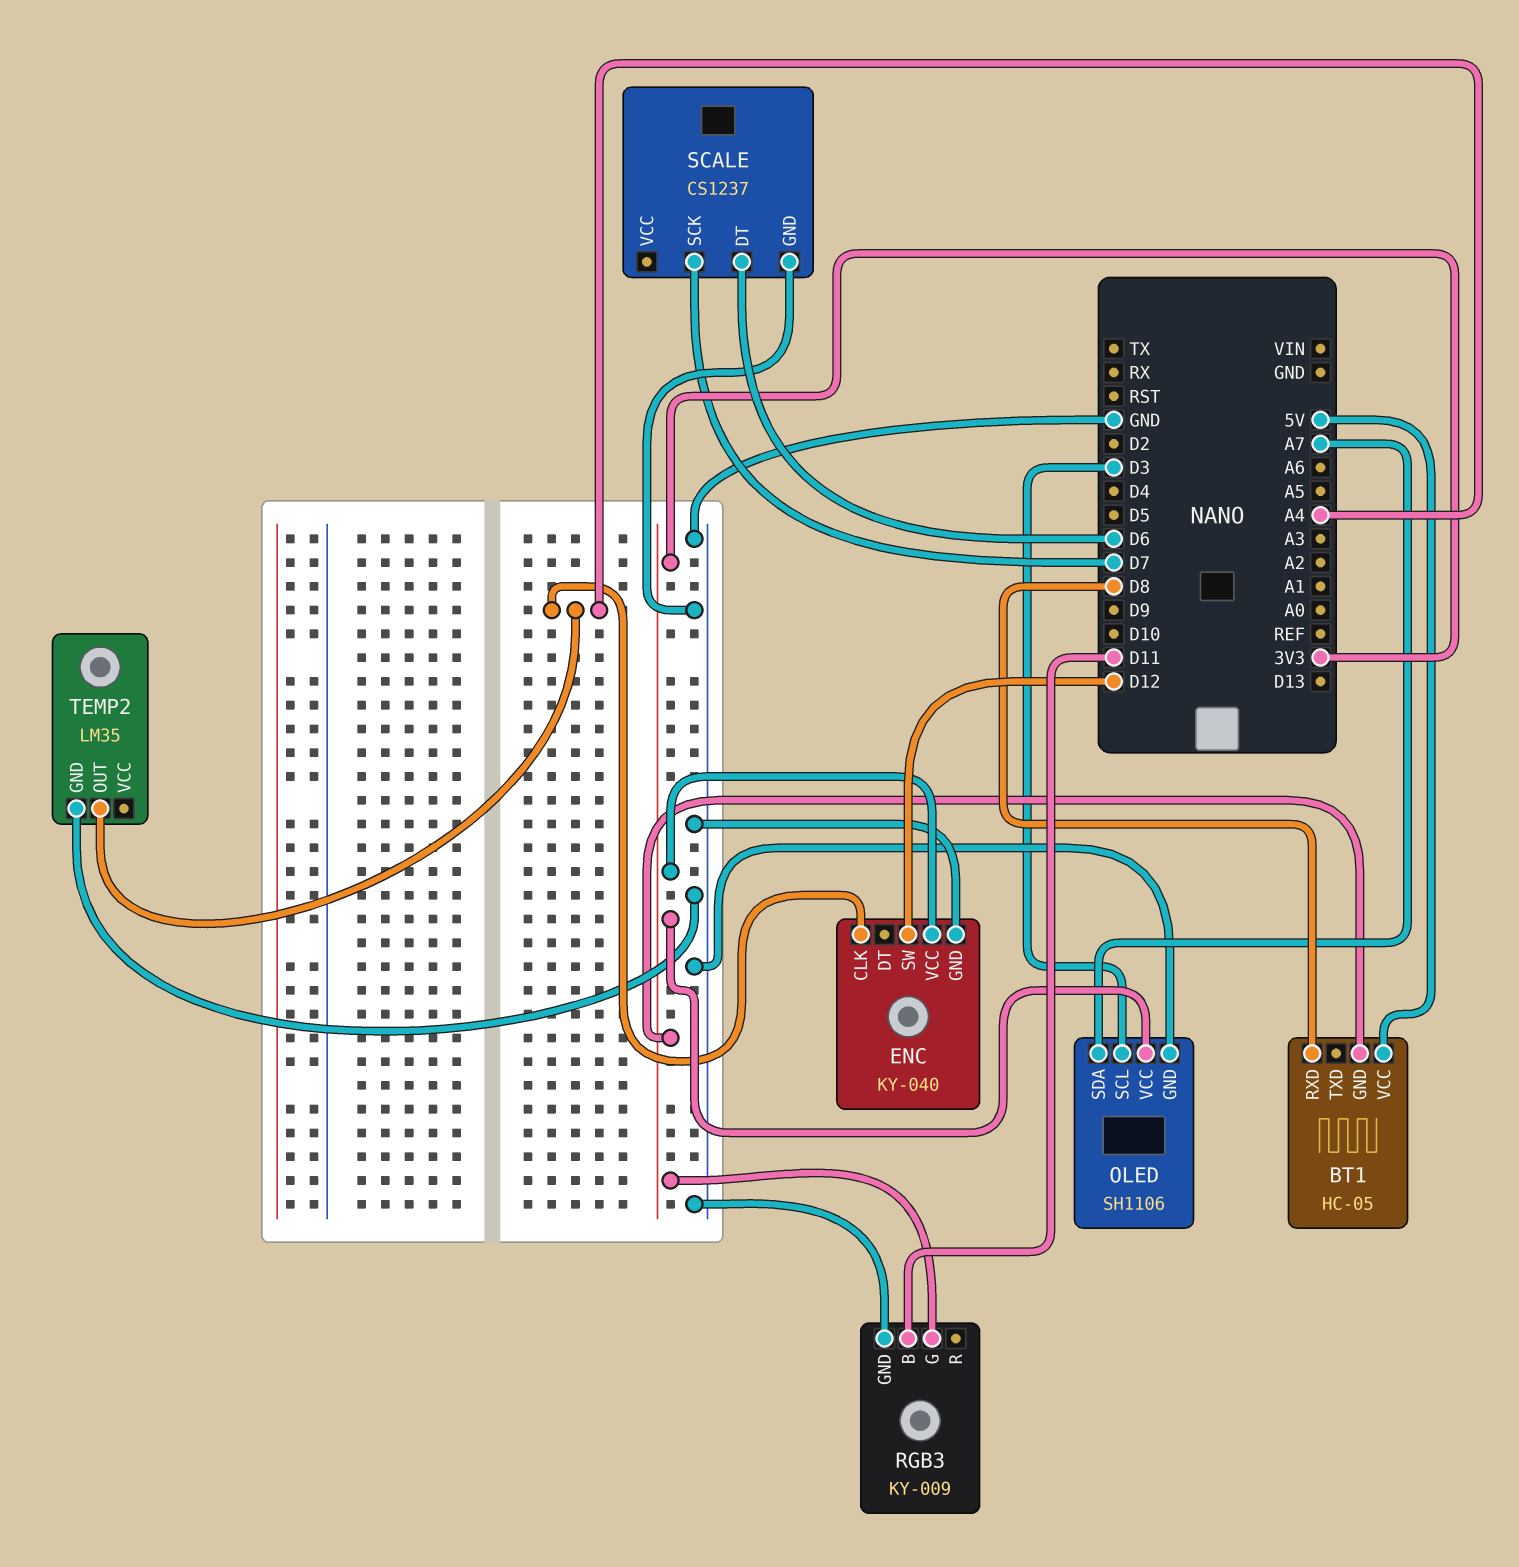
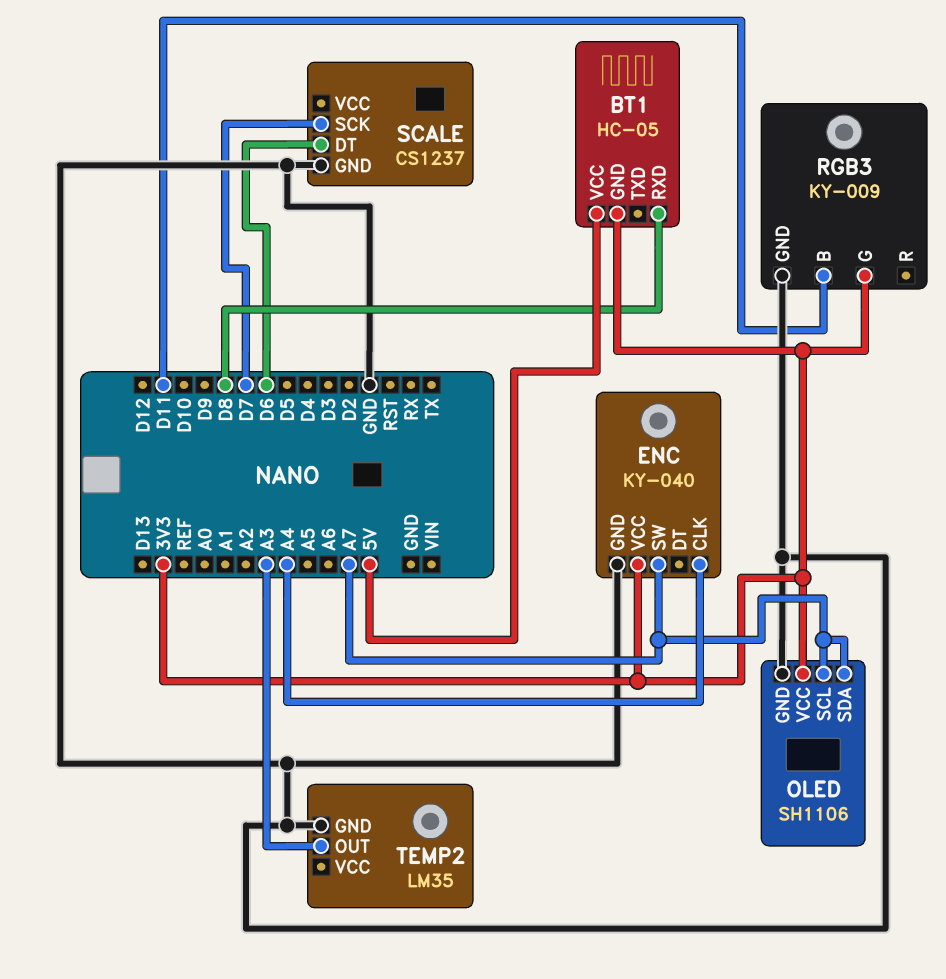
ENC pin SW: D12 -> A7
OLED pin SCL: D3 -> A7
TEMP2 pin OUT: A4 -> A3

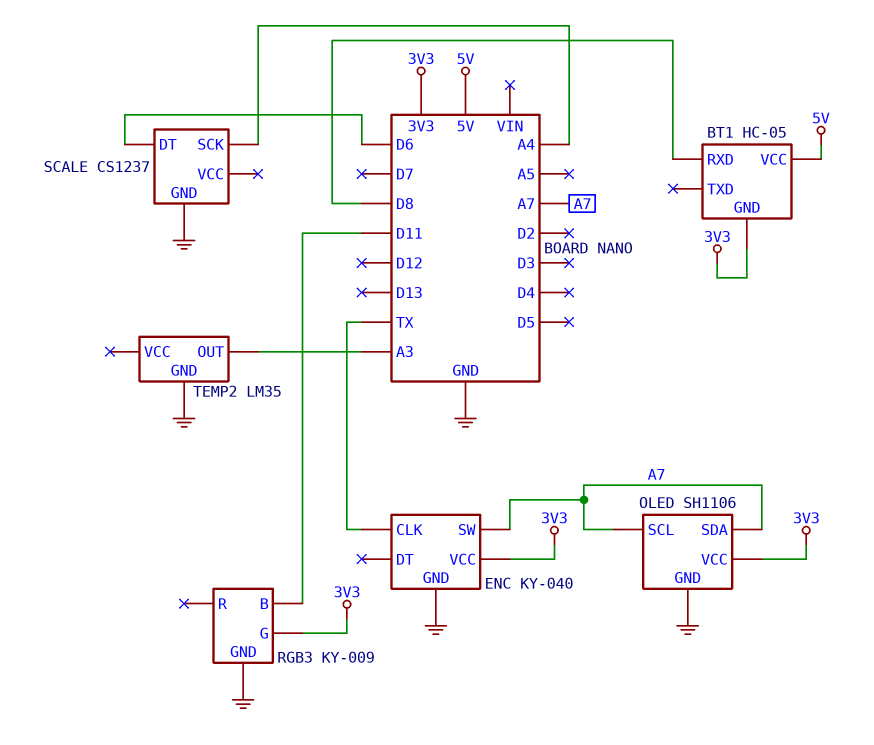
ENC pin CLK: A4 -> TX
SCALE pin SCK: D7 -> A4

